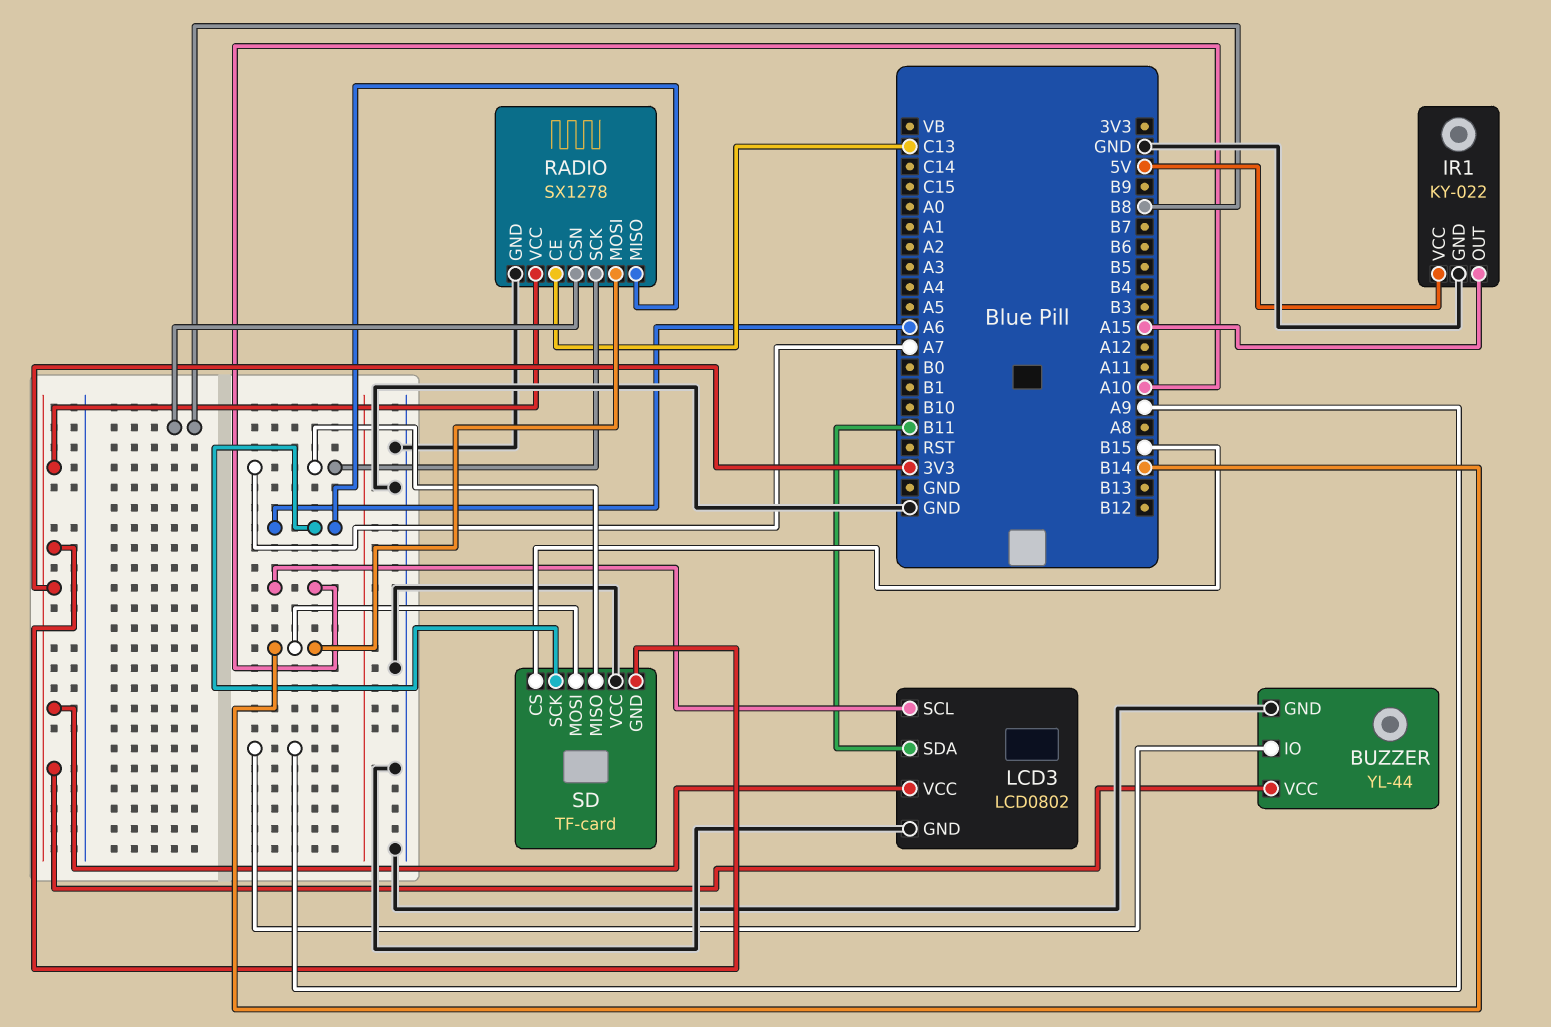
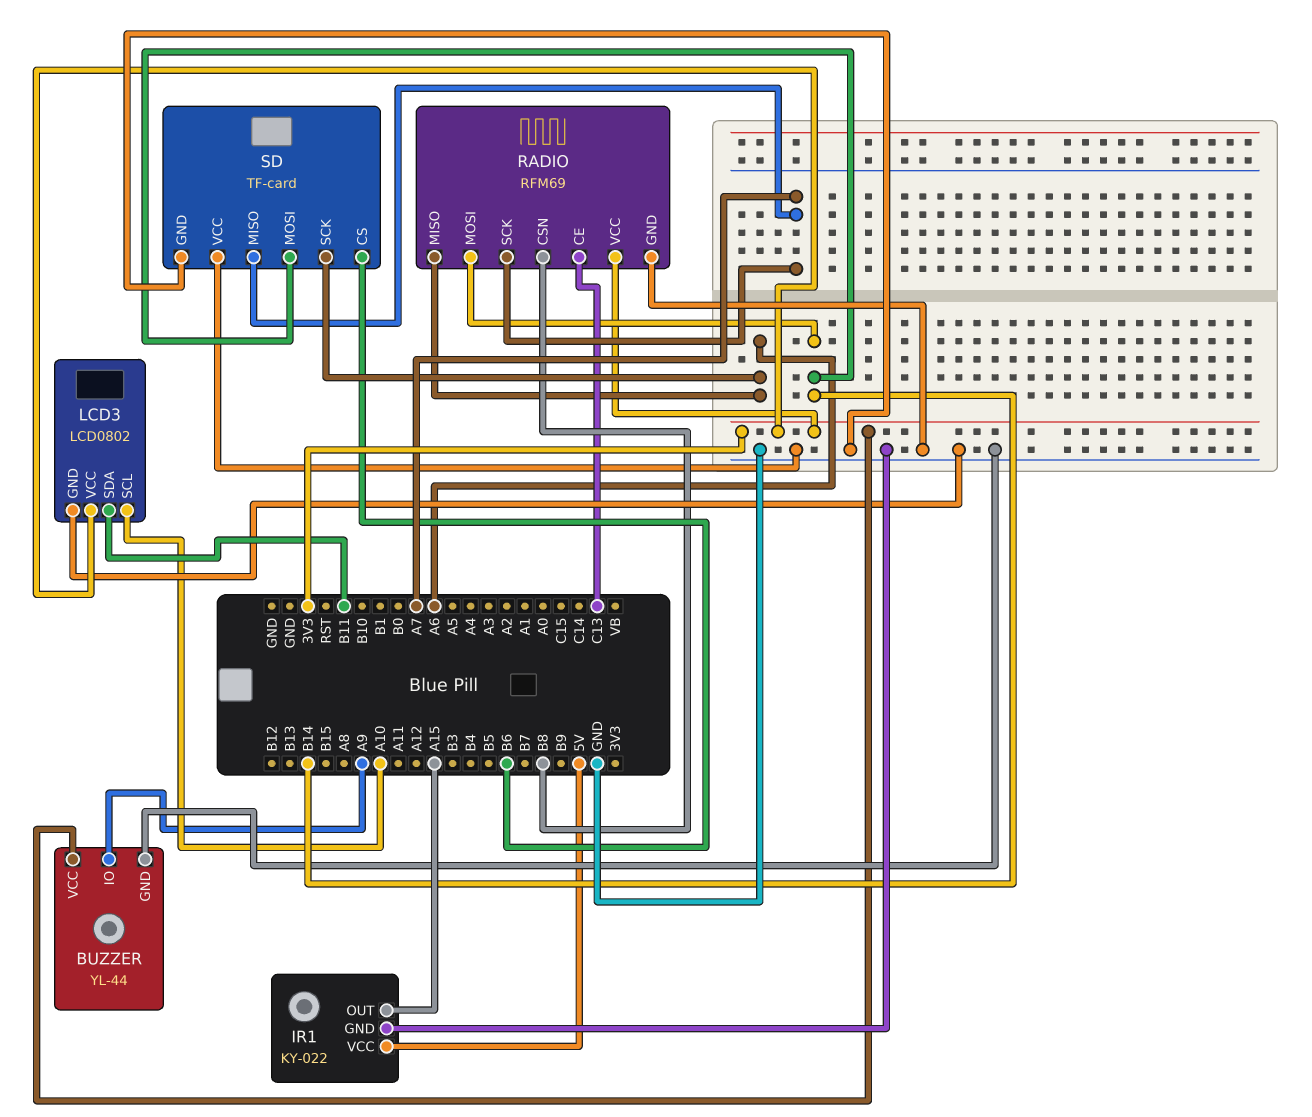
RADIO: SX1278 -> RFM69
SD pin CS: B15 -> B6
SD pin GND: 3V3 -> GND

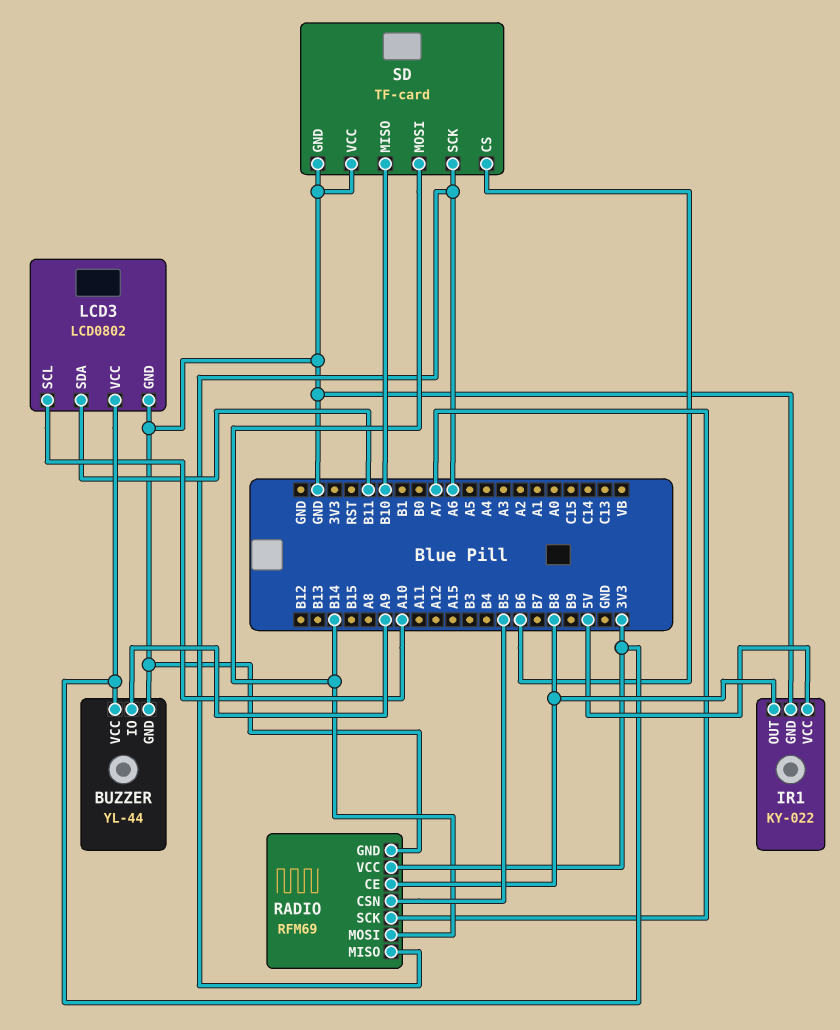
IR1 pin OUT: A15 -> B8
RADIO pin CE: C13 -> B8
RADIO pin CSN: B8 -> B5
SD pin MISO: A7 -> B10

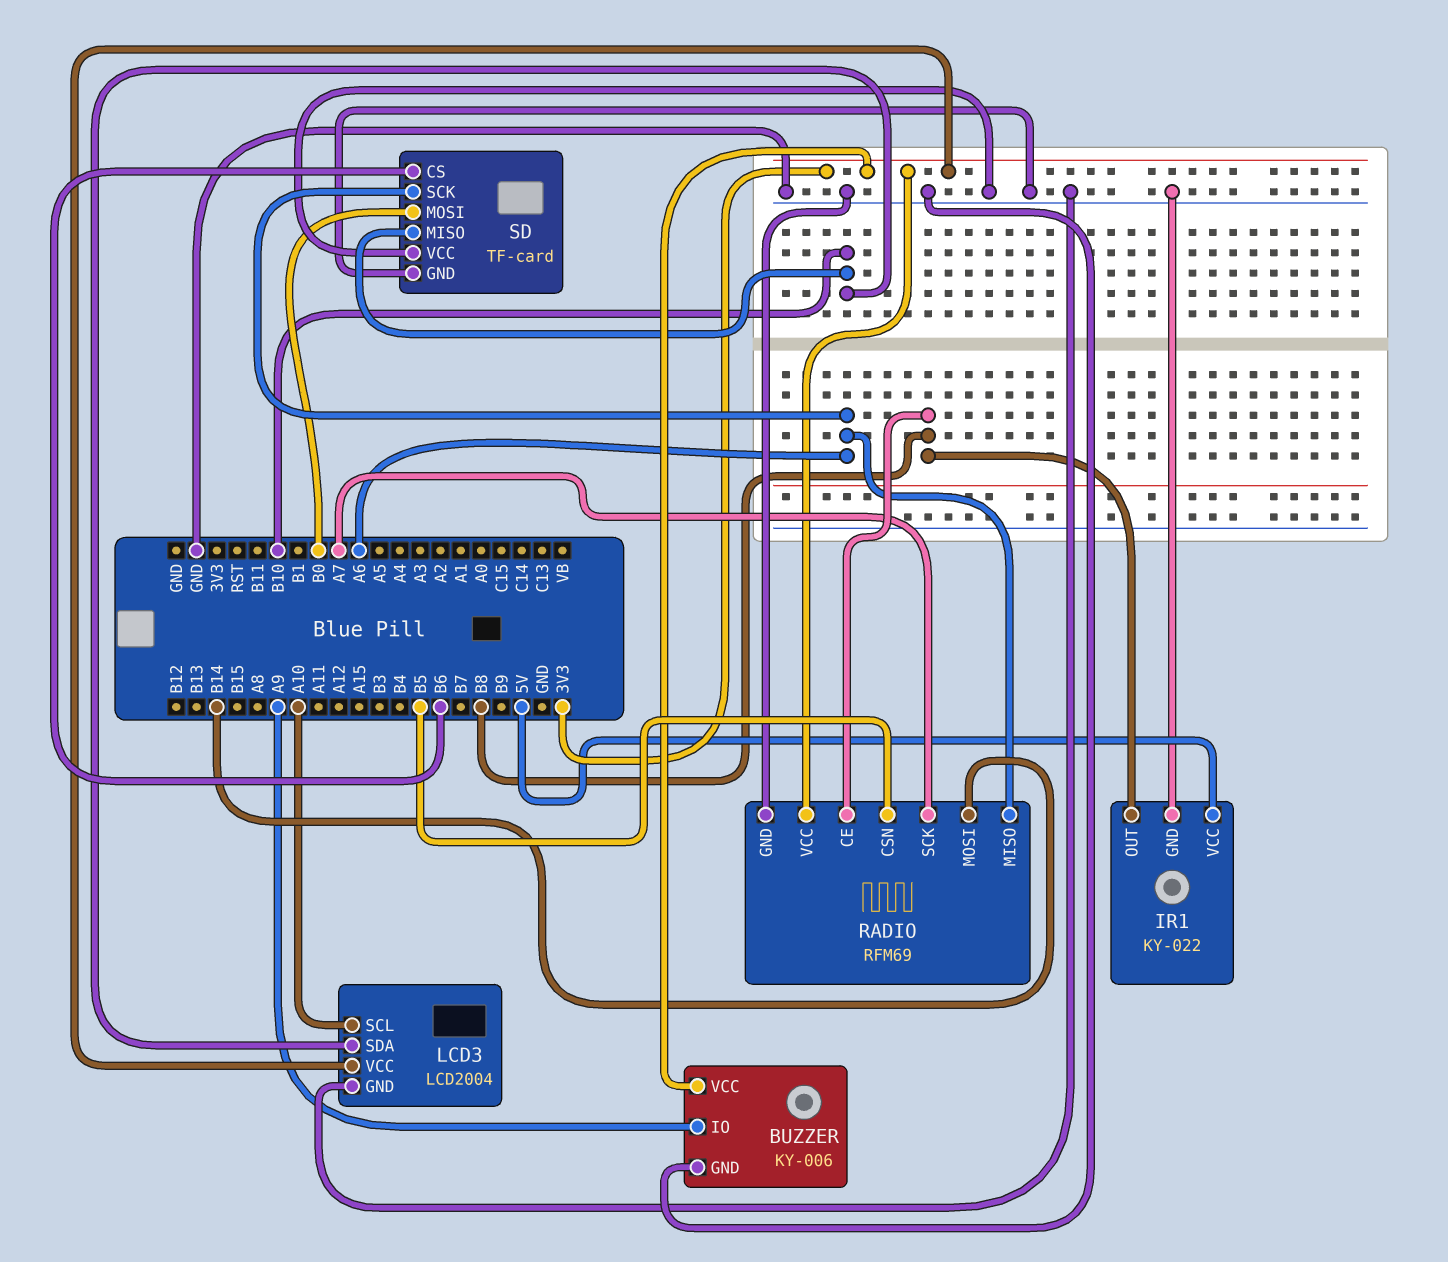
BUZZER: YL-44 -> KY-006
LCD3: LCD0802 -> LCD2004
LCD3 pin SDA: B11 -> B10
SD pin MOSI: B14 -> B0

